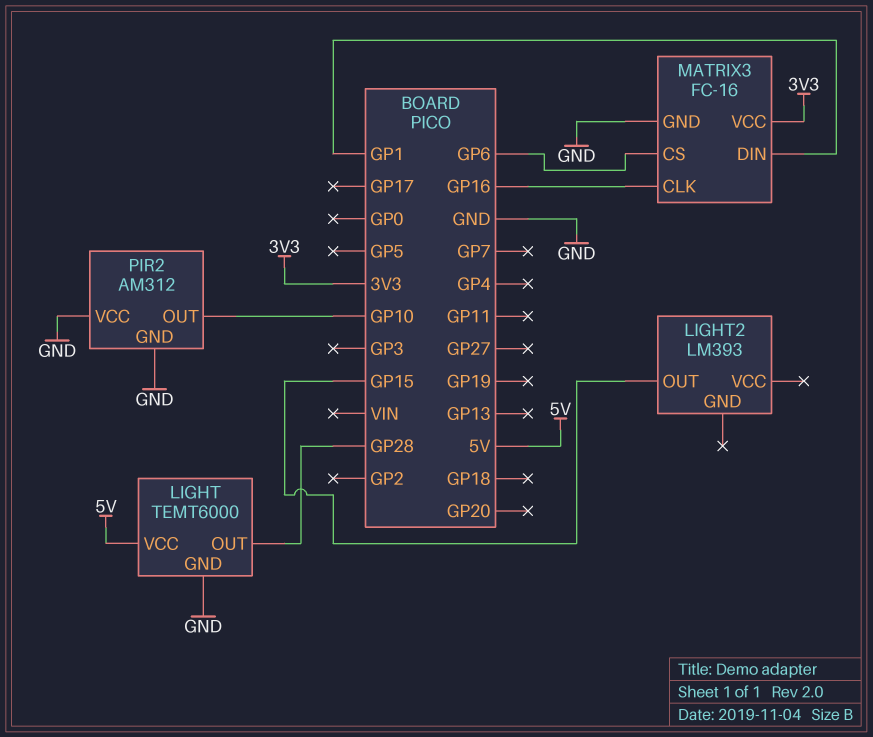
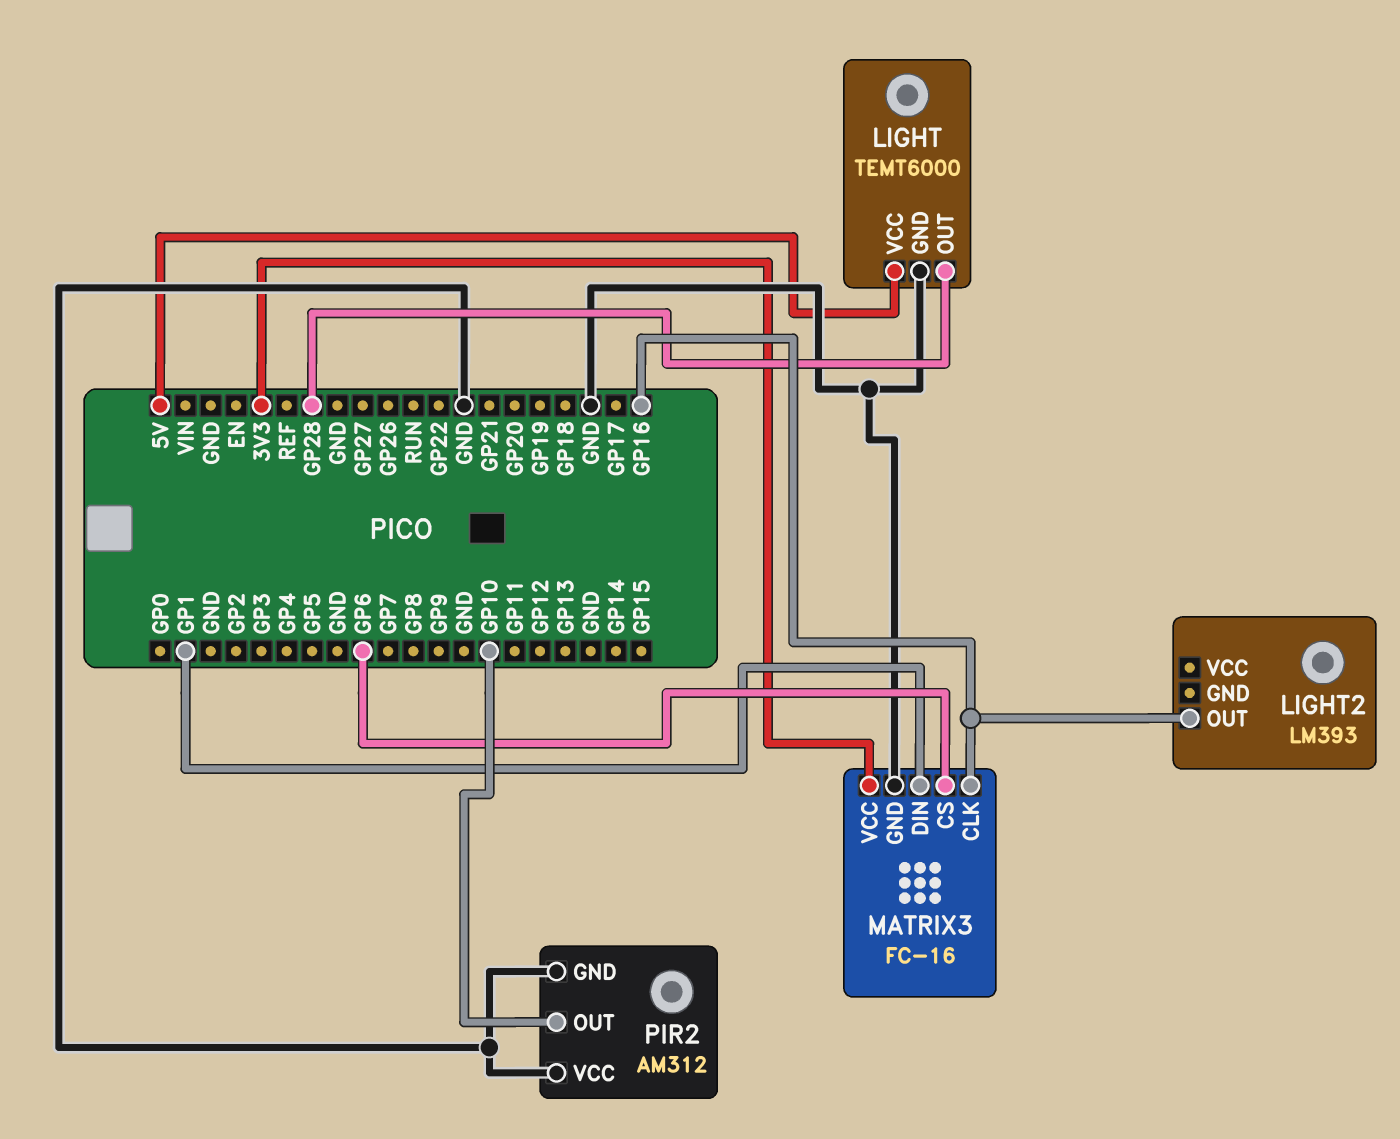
LIGHT2 pin OUT: GP15 -> GP16

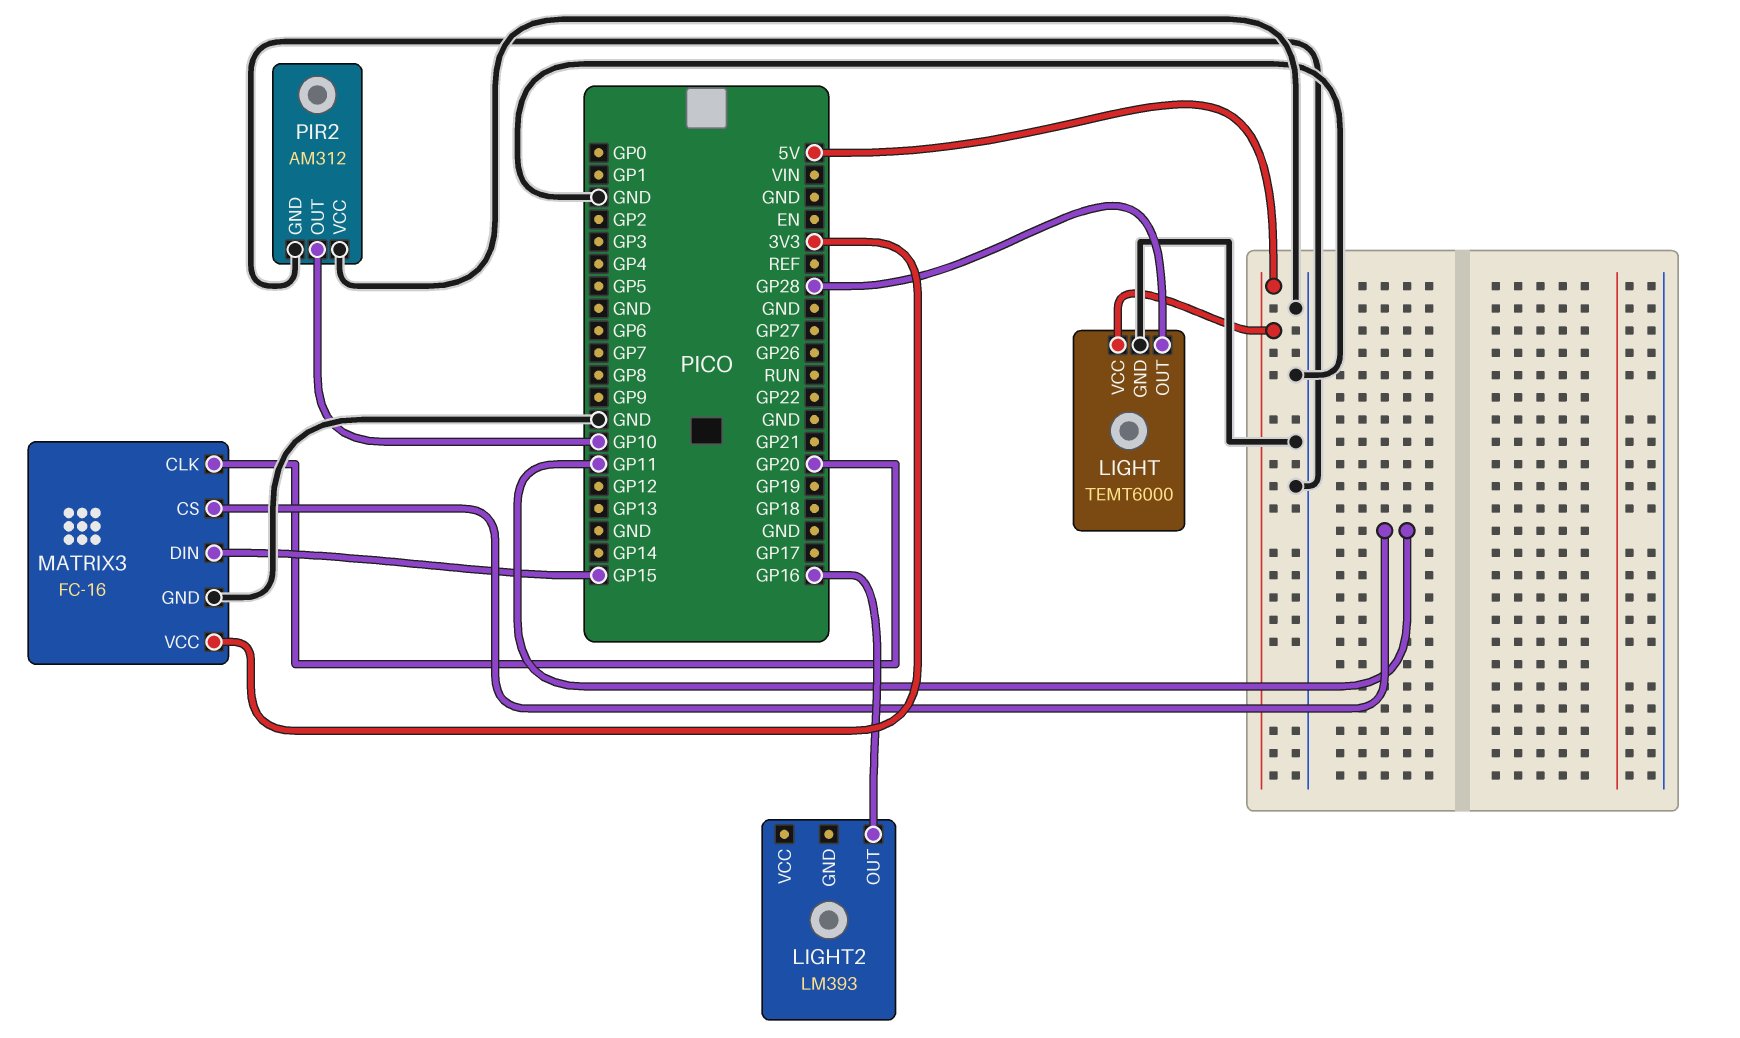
MATRIX3 pin CLK: GP16 -> GP20
MATRIX3 pin CS: GP6 -> GP11
MATRIX3 pin DIN: GP1 -> GP15

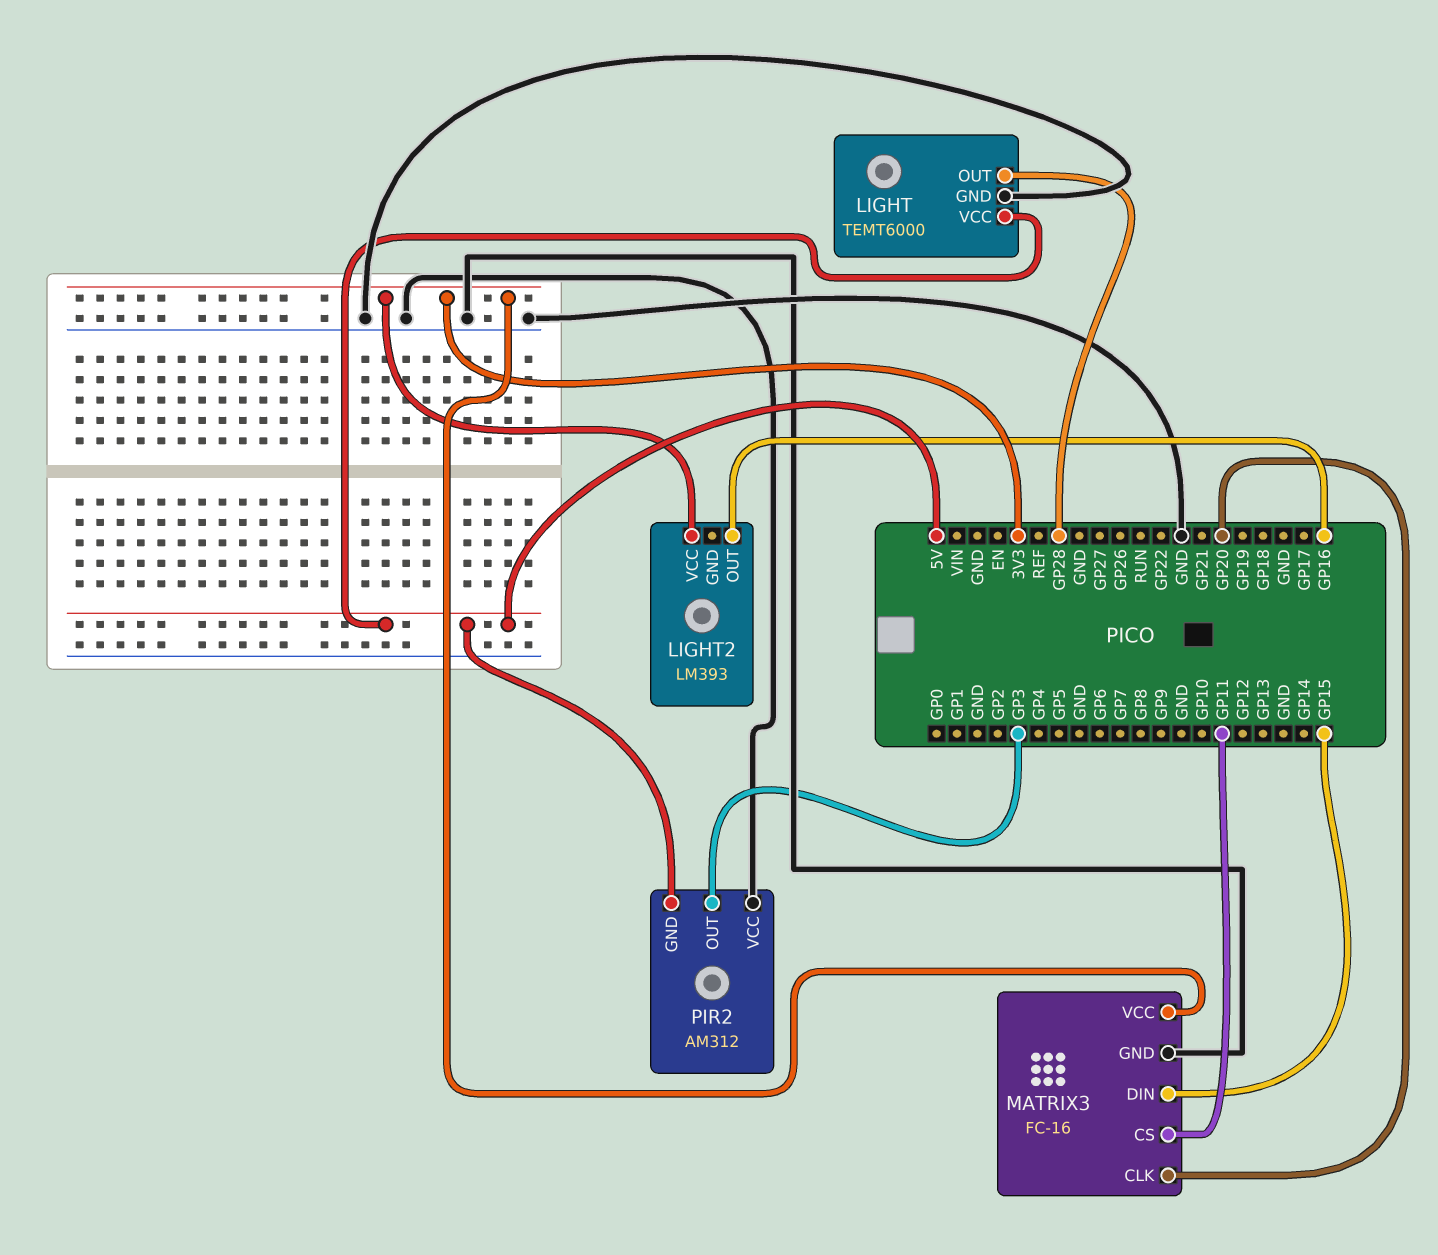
LIGHT2 pin VCC: none -> 3V3
PIR2 pin GND: GND -> 5V
PIR2 pin OUT: GP10 -> GP3

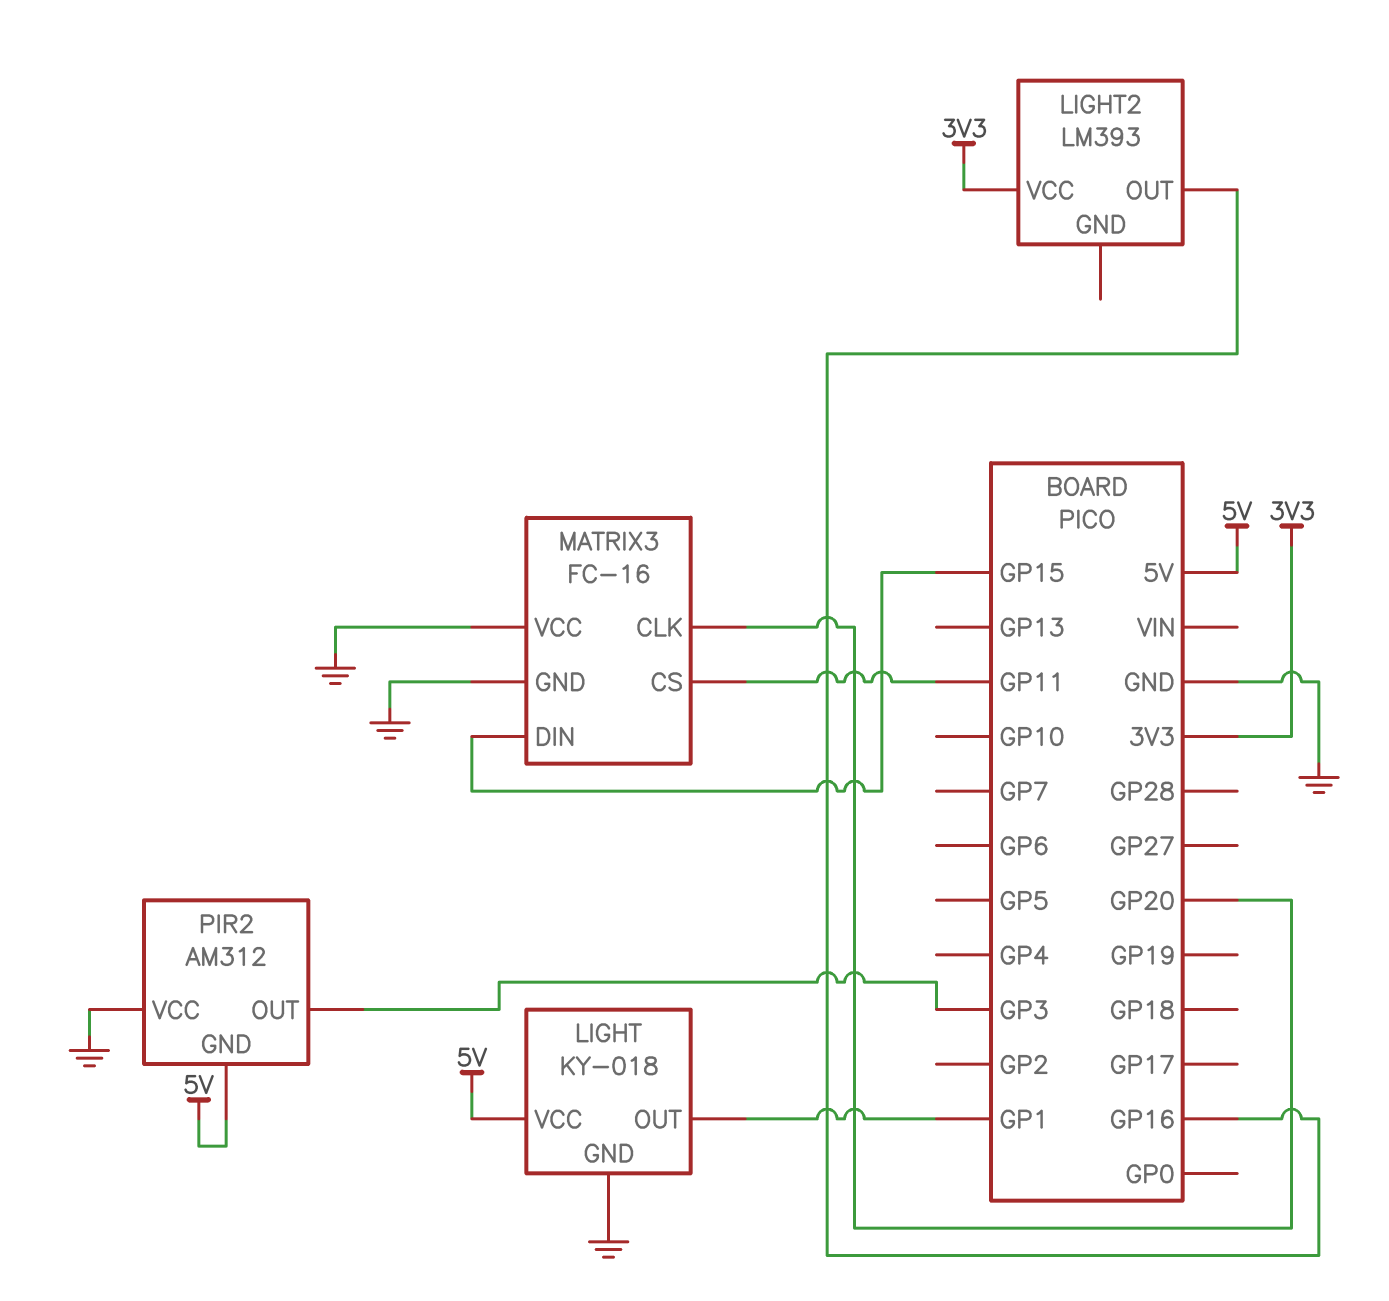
LIGHT: TEMT6000 -> KY-018
LIGHT pin OUT: GP28 -> GP1
MATRIX3 pin VCC: 3V3 -> GND

